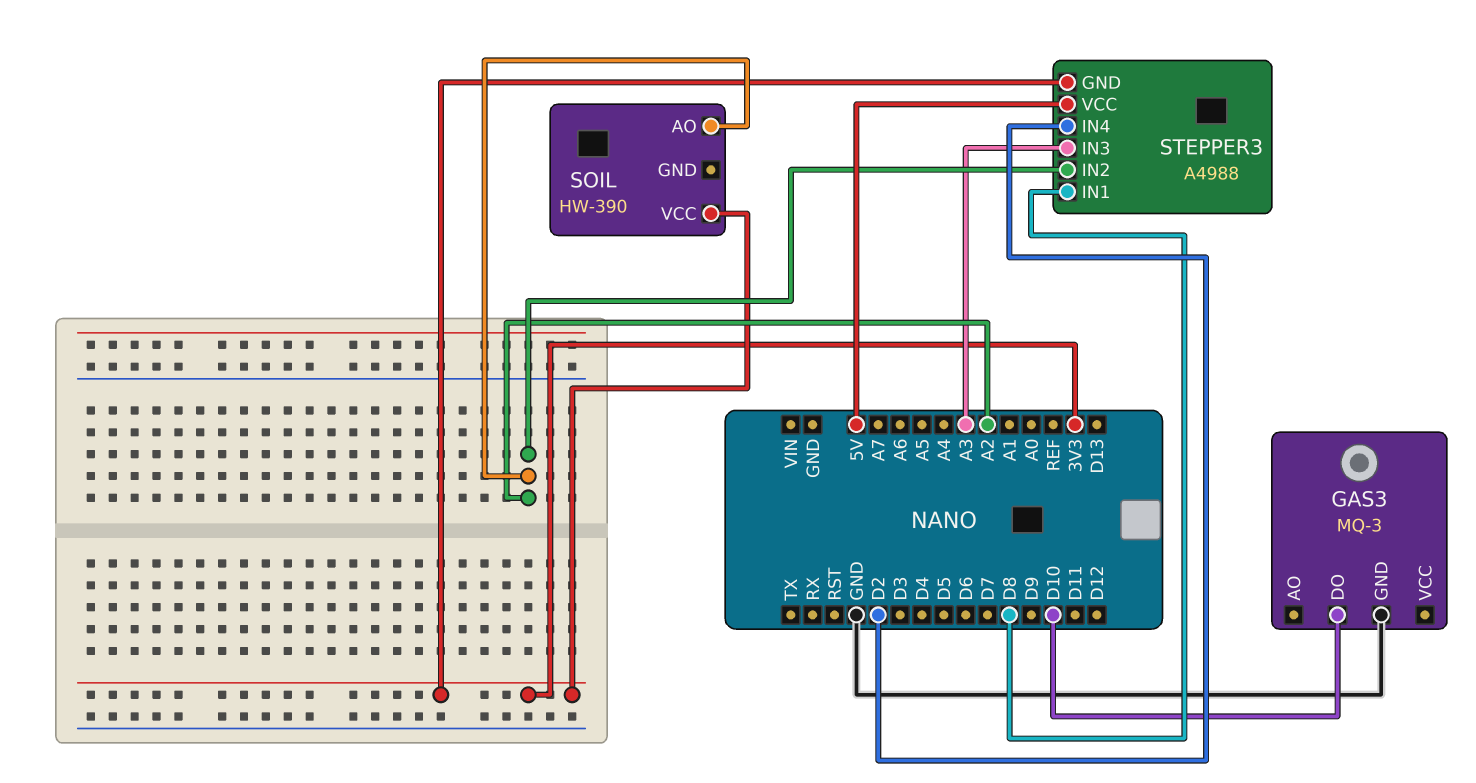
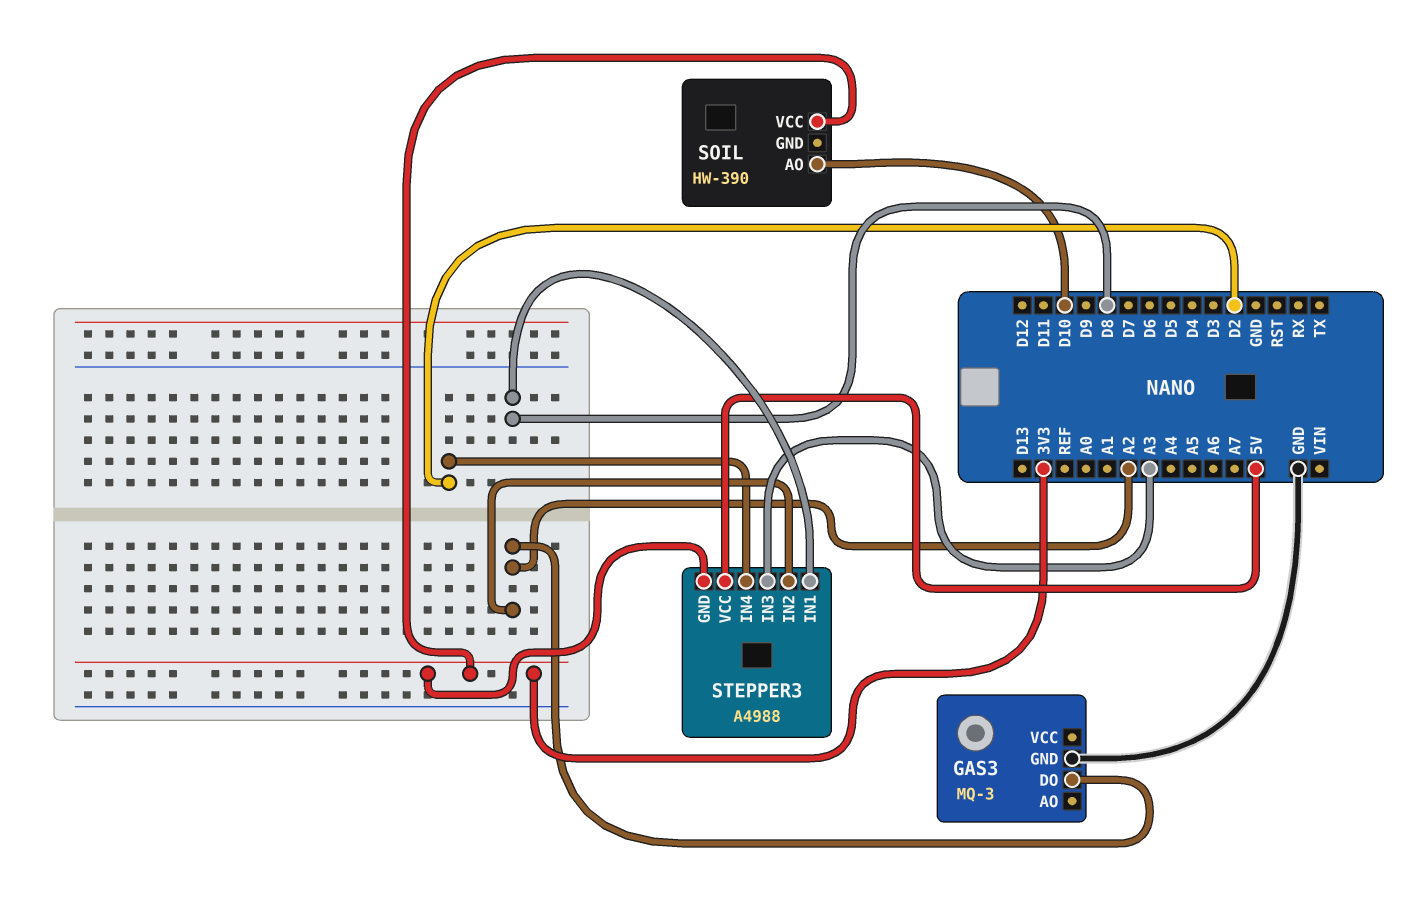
GAS3 pin DO: D10 -> A2
SOIL pin AO: A2 -> D10

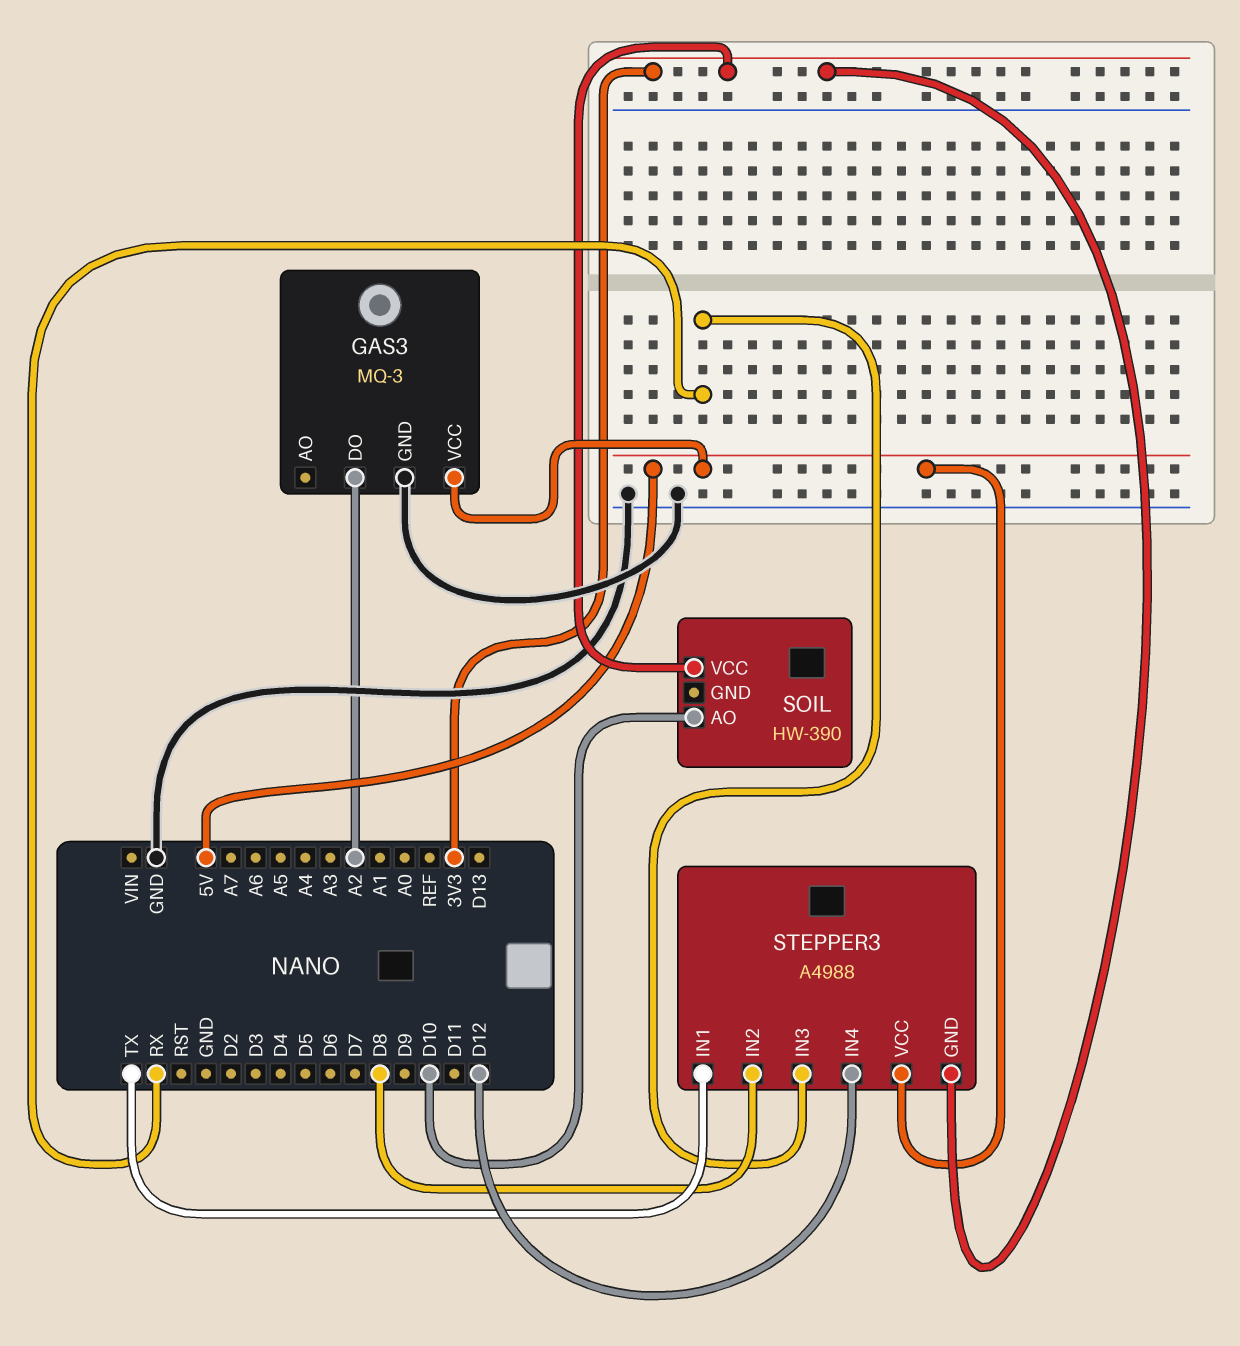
GAS3 pin VCC: none -> 5V
STEPPER3 pin IN1: D8 -> TX
STEPPER3 pin IN2: A2 -> D8
STEPPER3 pin IN3: A3 -> RX
STEPPER3 pin IN4: D2 -> D12

